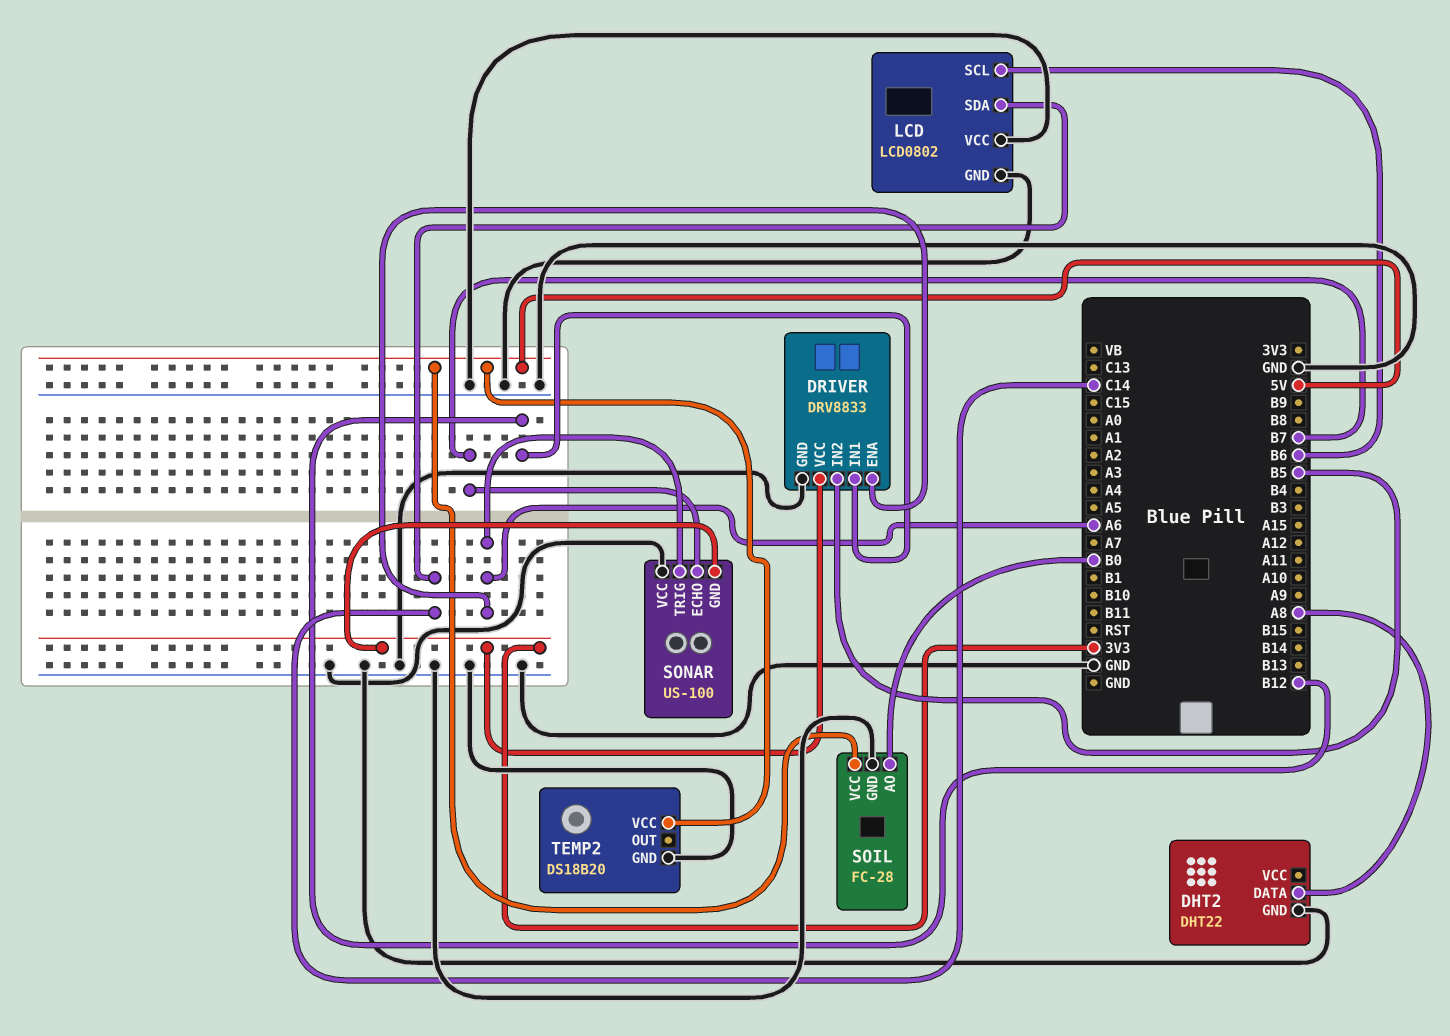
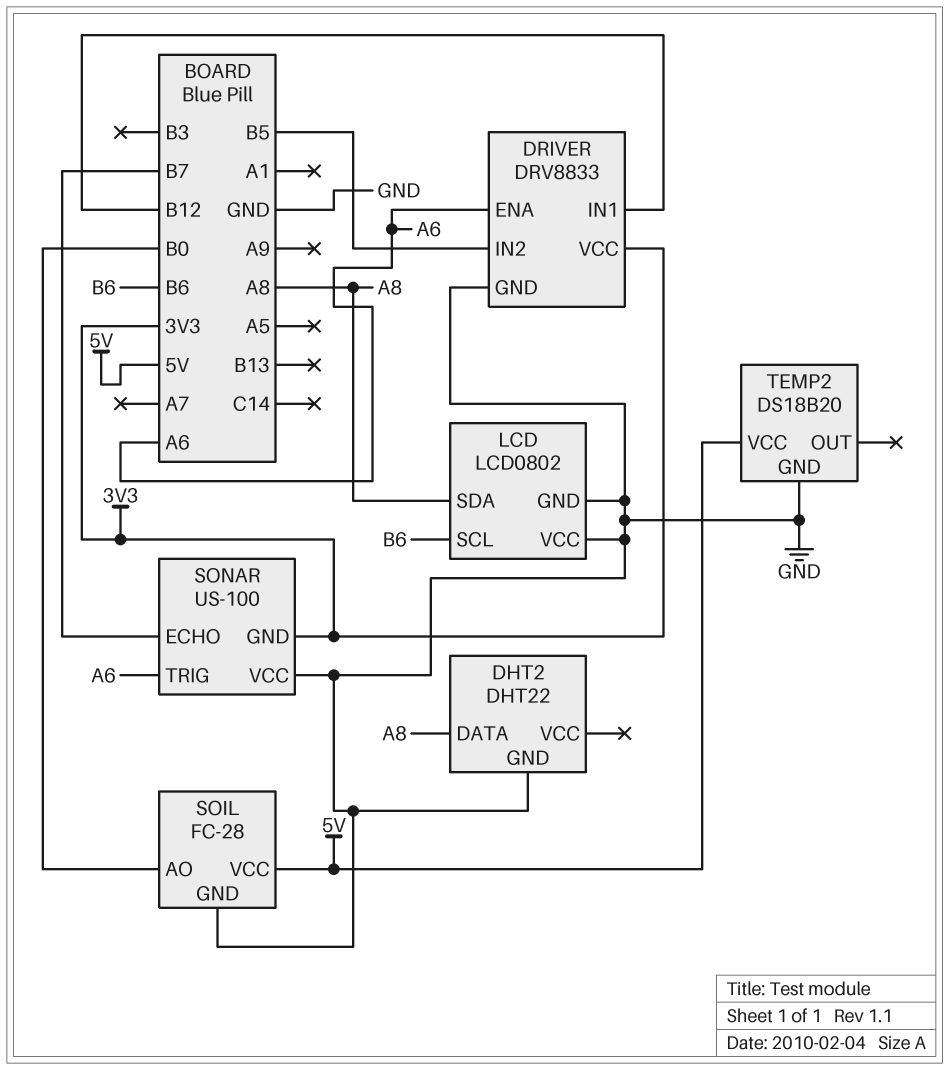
LCD pin SDA: C14 -> A8

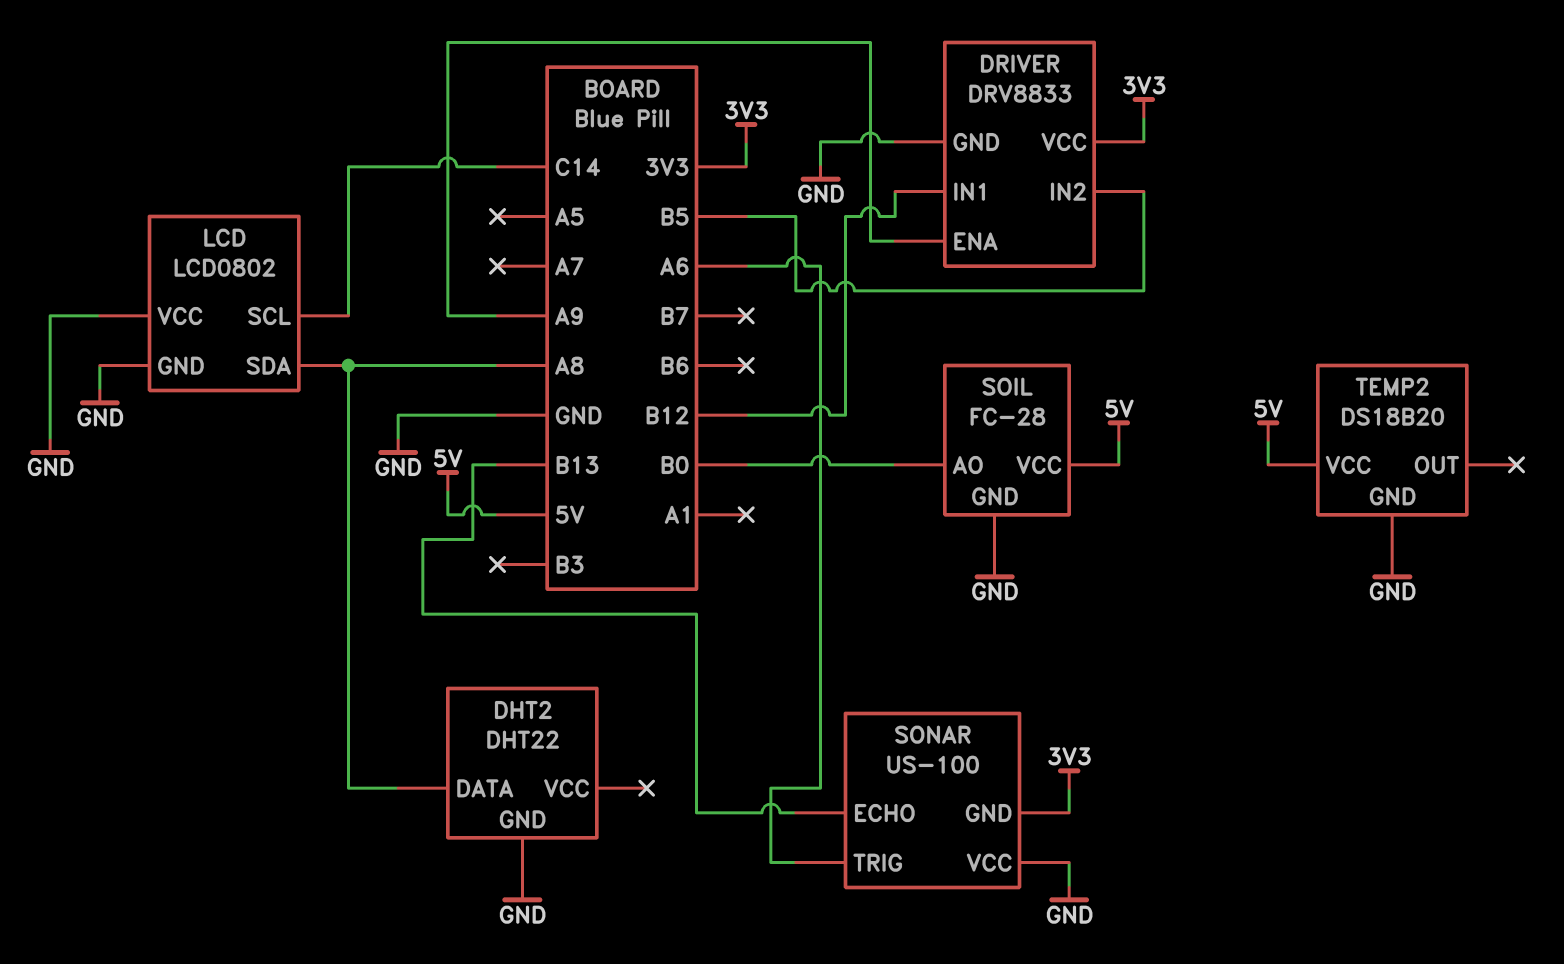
DRIVER pin ENA: A6 -> A9
LCD pin SCL: B6 -> C14
SONAR pin ECHO: B7 -> B13

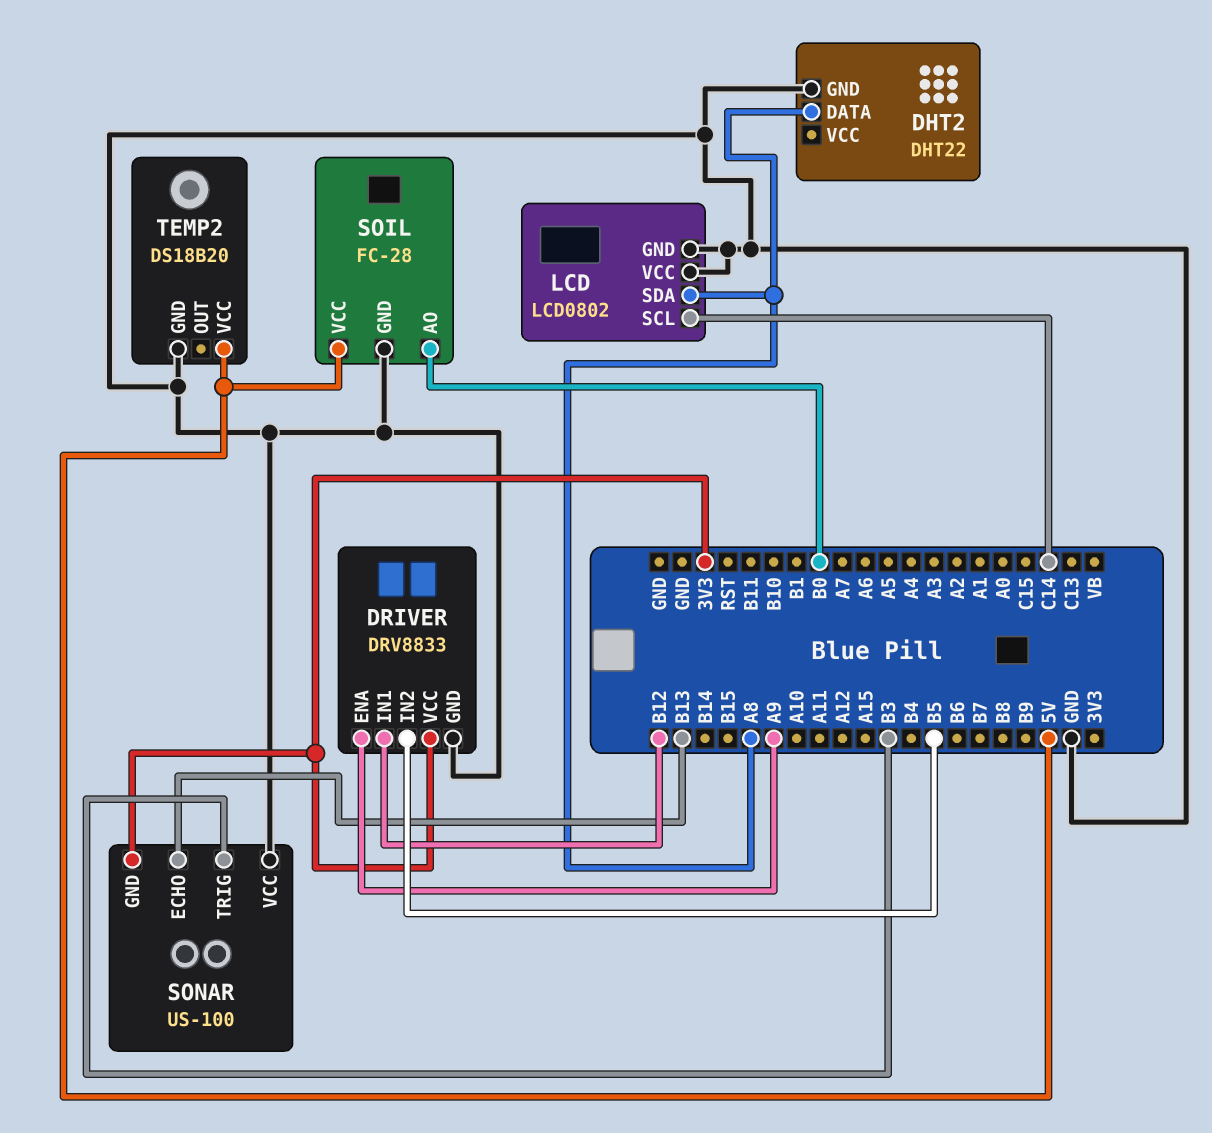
SONAR pin TRIG: A6 -> B3

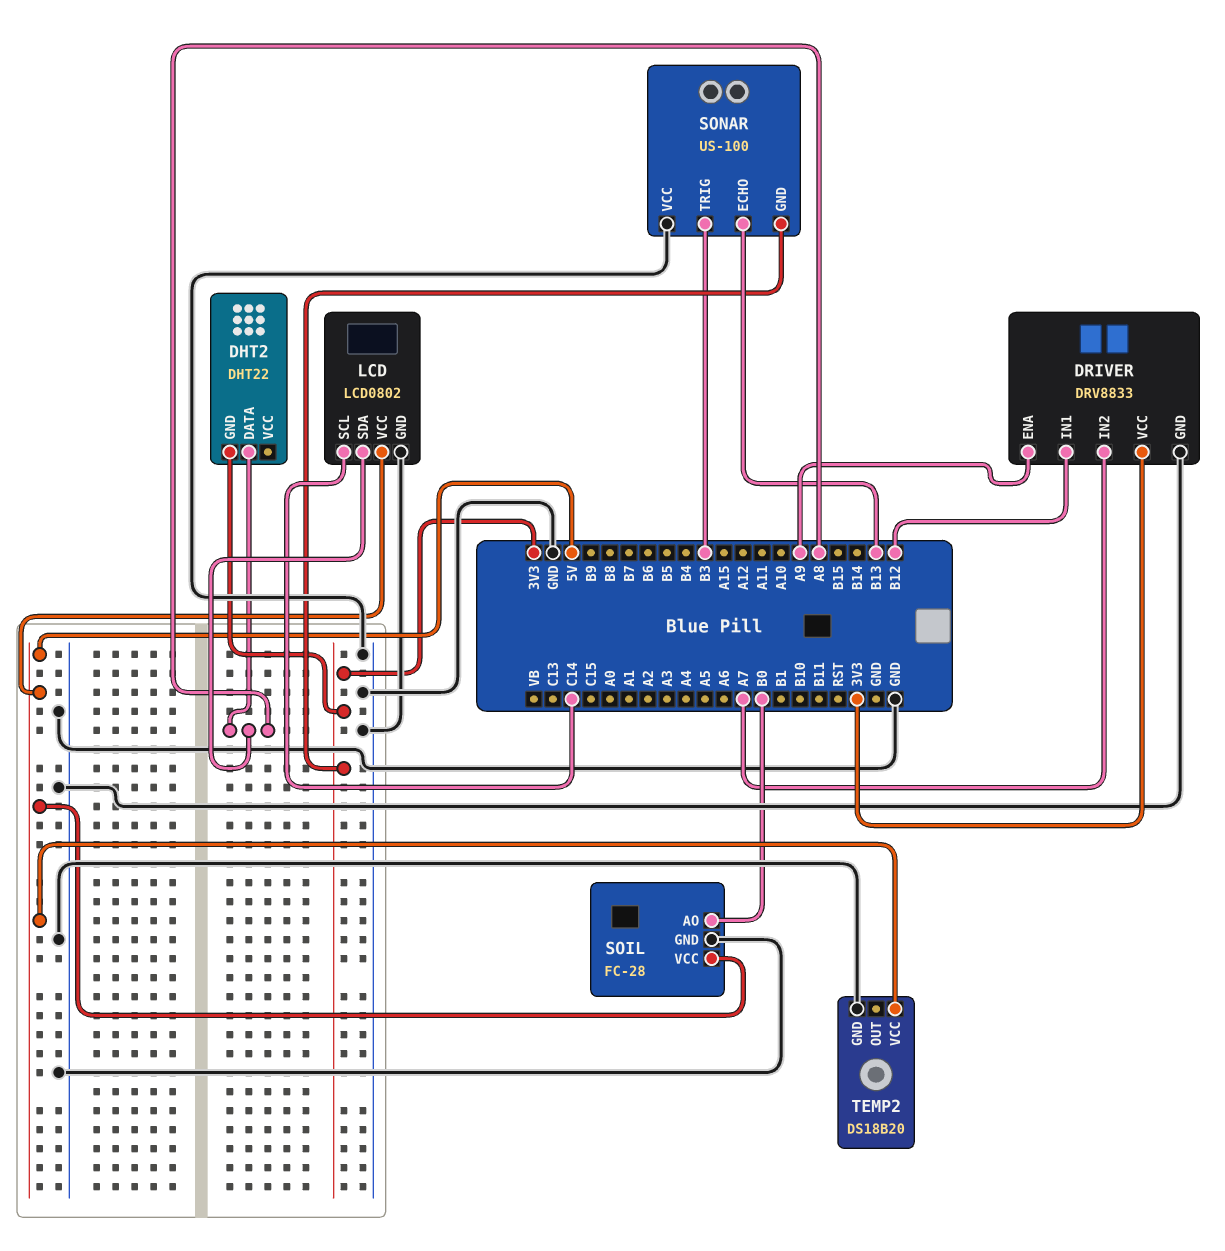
DHT2 pin GND: GND -> 3V3
DRIVER pin IN2: B5 -> A7
LCD pin VCC: GND -> 5V

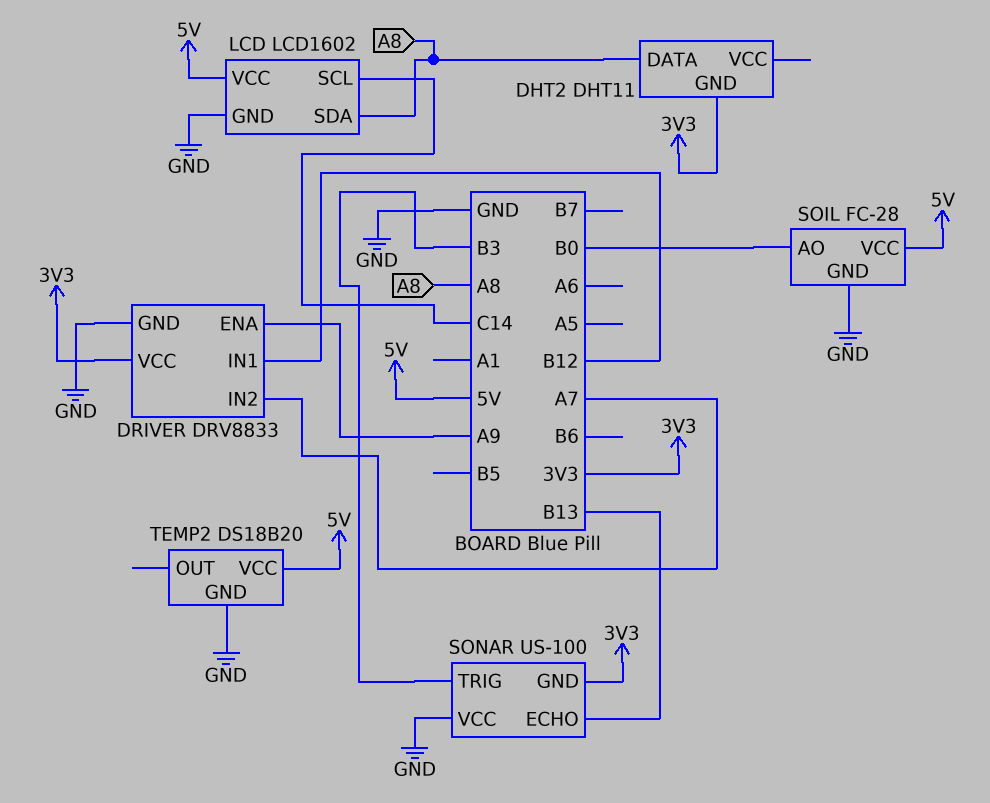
DHT2: DHT22 -> DHT11
LCD: LCD0802 -> LCD1602

